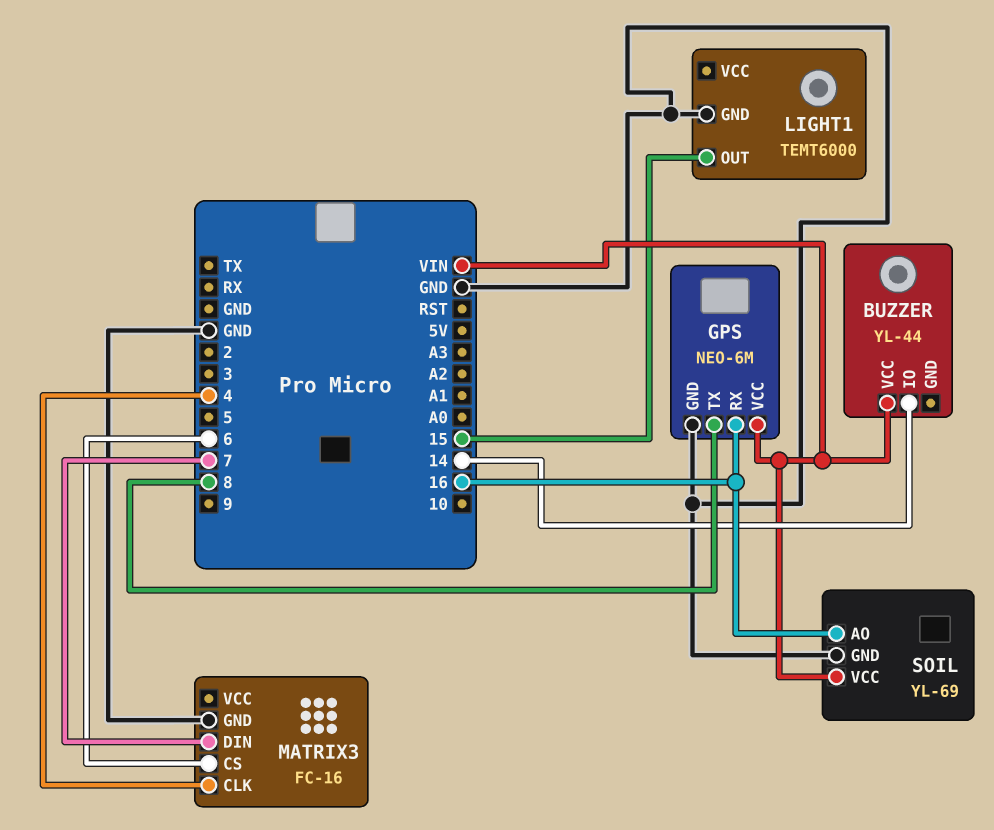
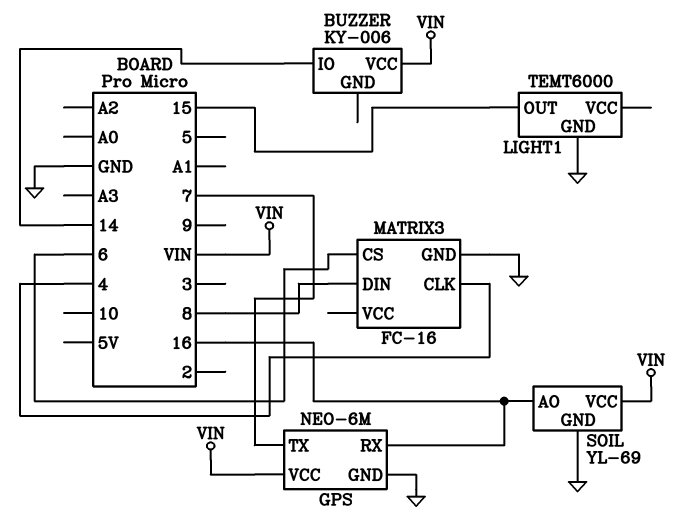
BUZZER: YL-44 -> KY-006
GPS pin TX: 8 -> 7
MATRIX3 pin DIN: 7 -> 8

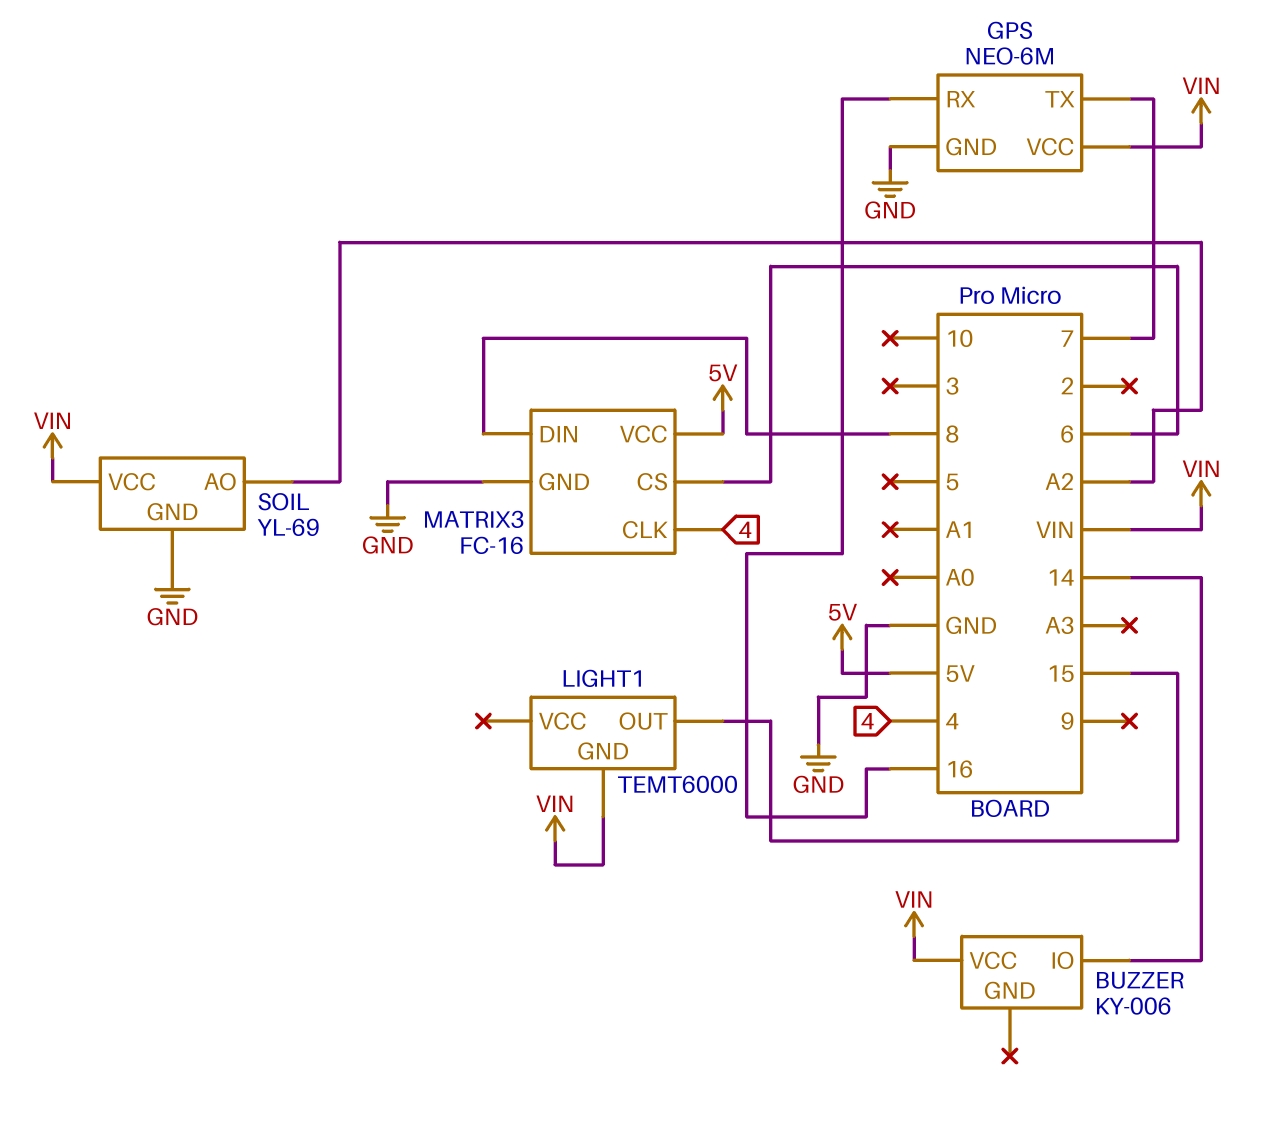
LIGHT1 pin GND: GND -> VIN
MATRIX3 pin VCC: none -> 5V
SOIL pin AO: 16 -> A2

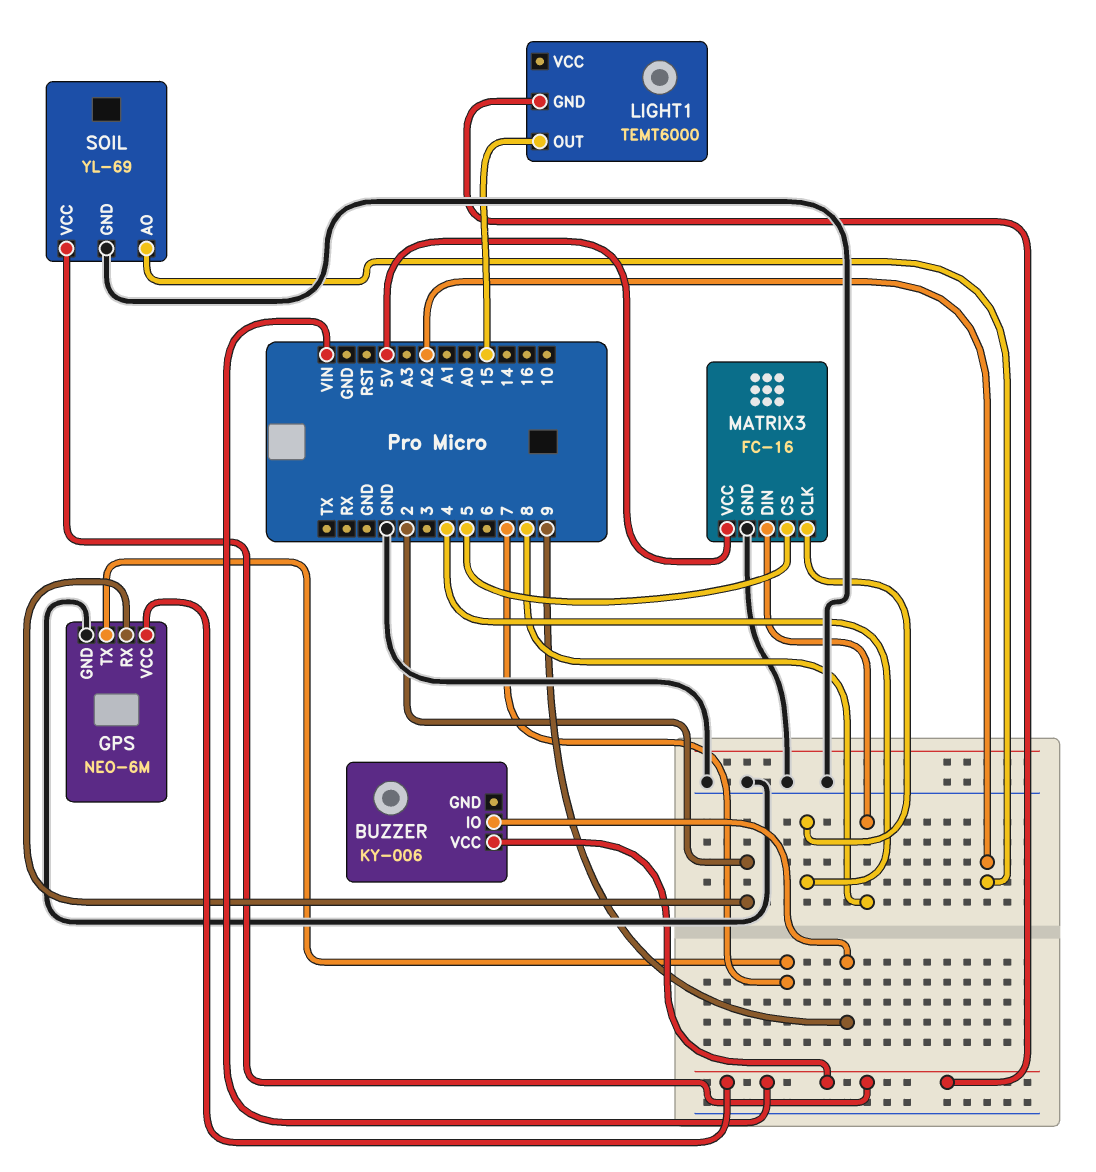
BUZZER pin IO: 14 -> 9
GPS pin RX: 16 -> 2
MATRIX3 pin CS: 6 -> 5

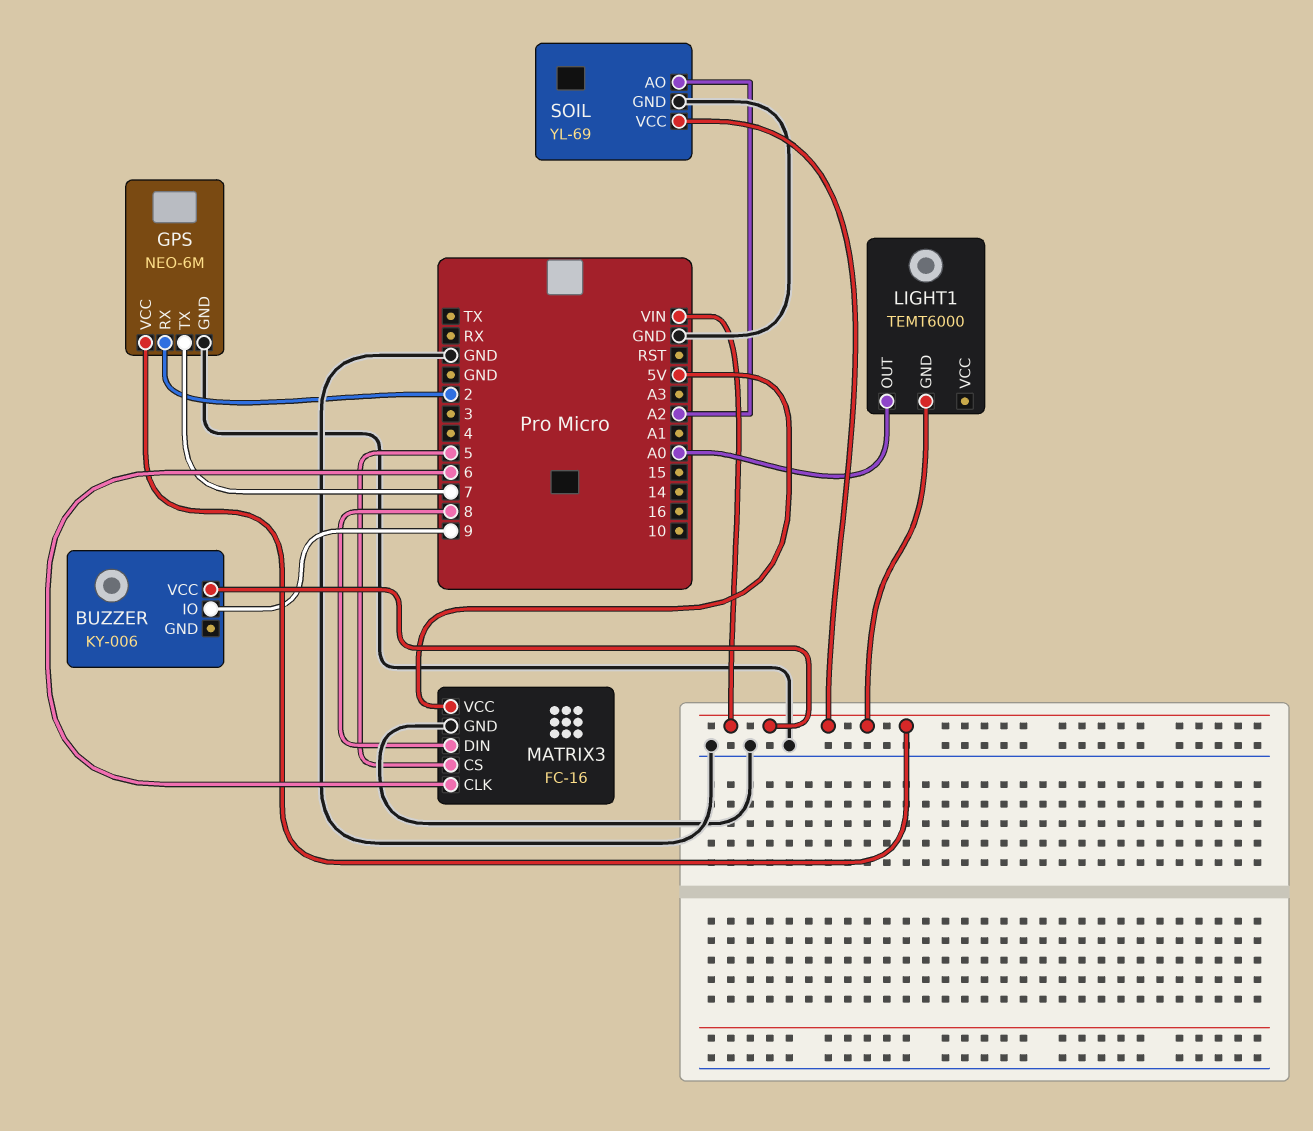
LIGHT1 pin OUT: 15 -> A0
MATRIX3 pin CLK: 4 -> 6

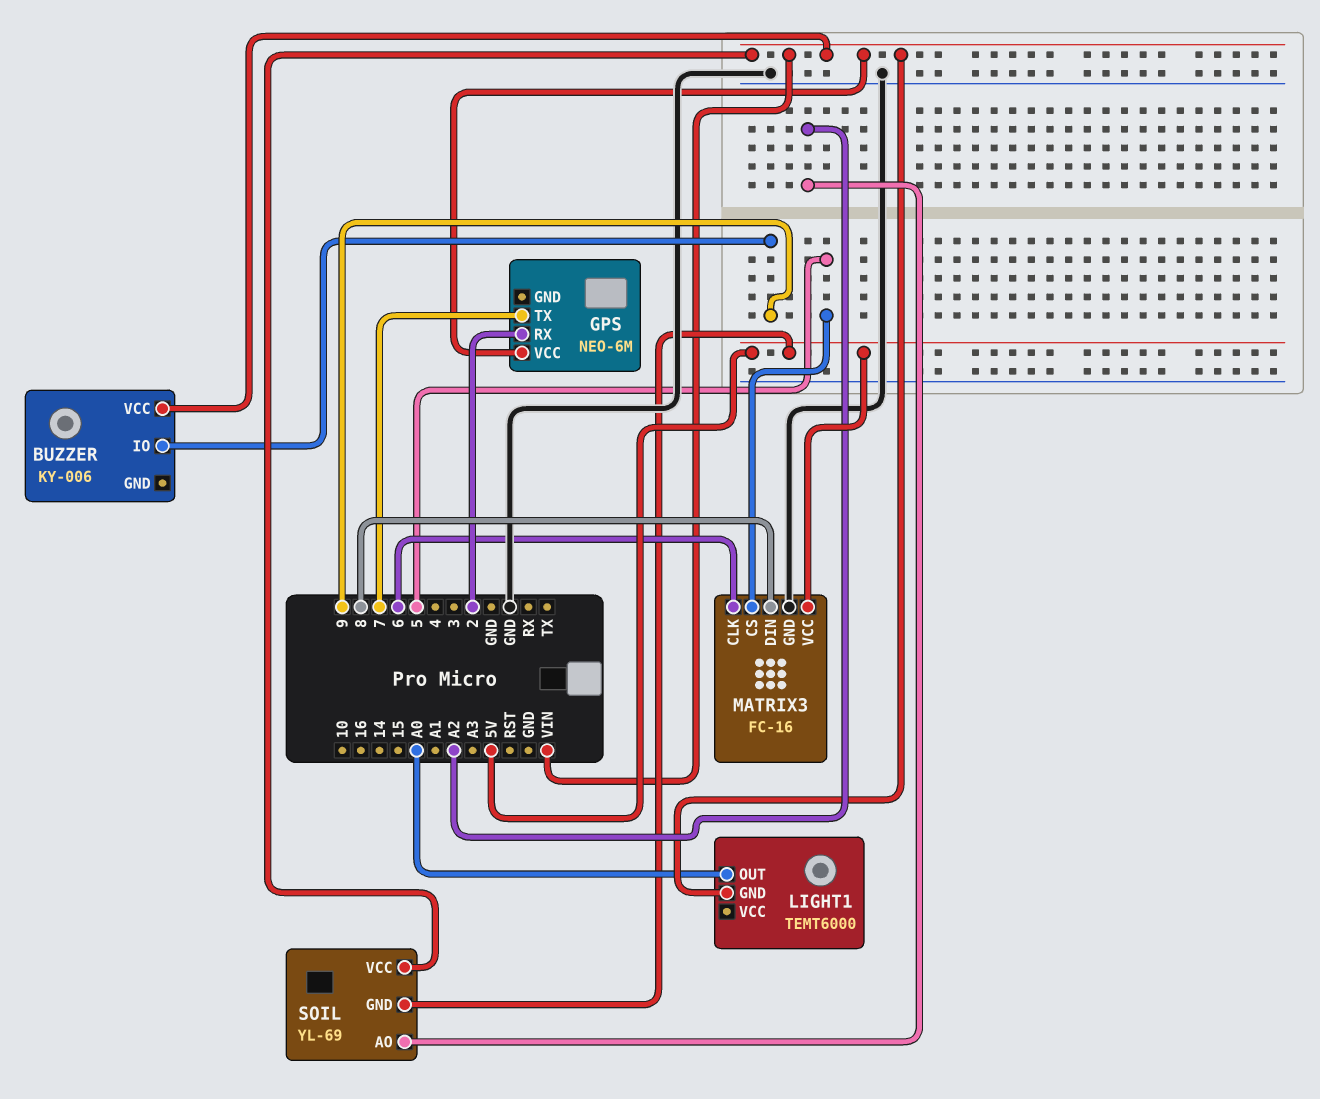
GPS pin GND: GND -> none
SOIL pin GND: GND -> 5V

